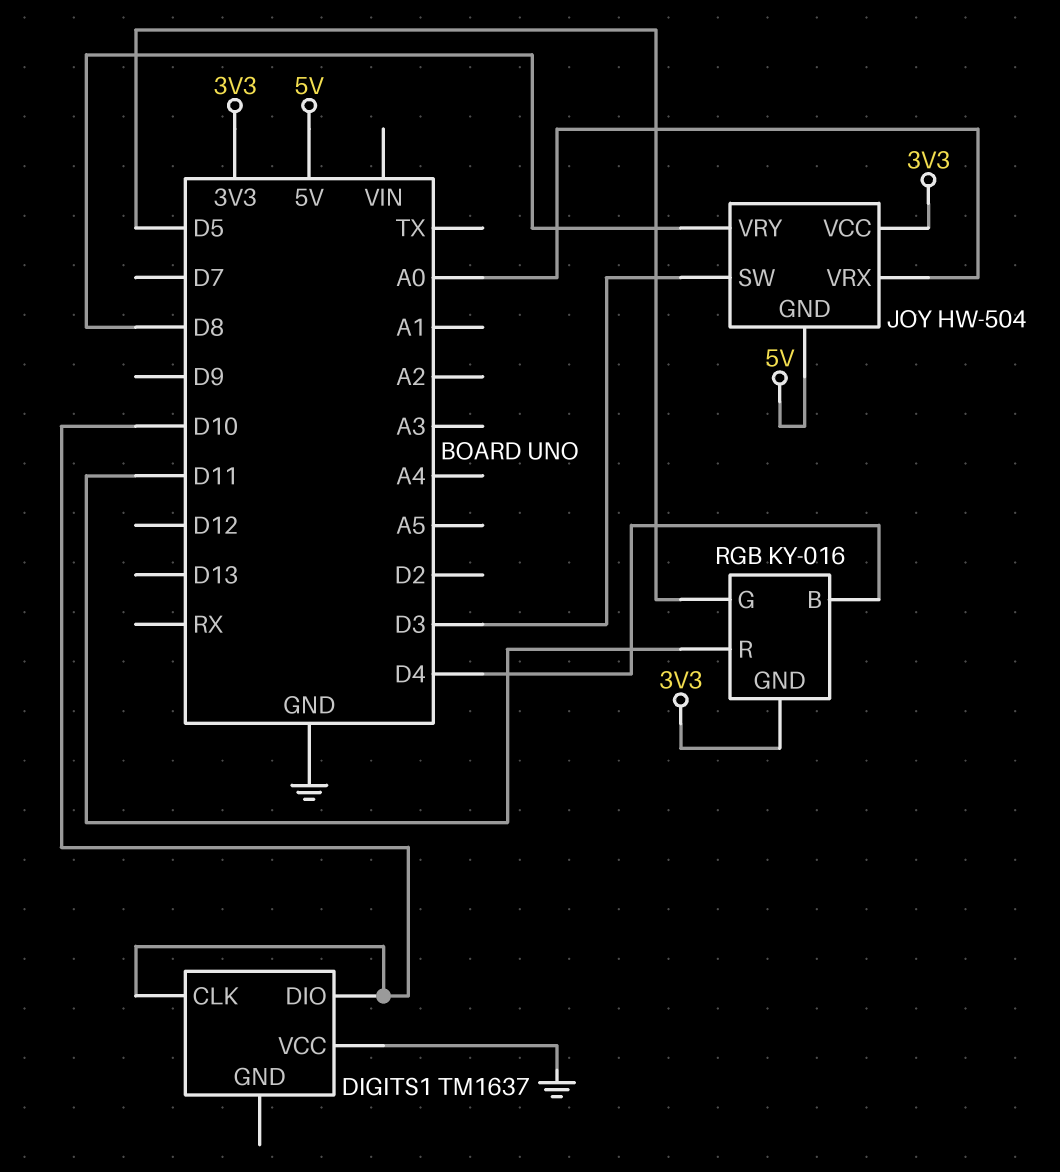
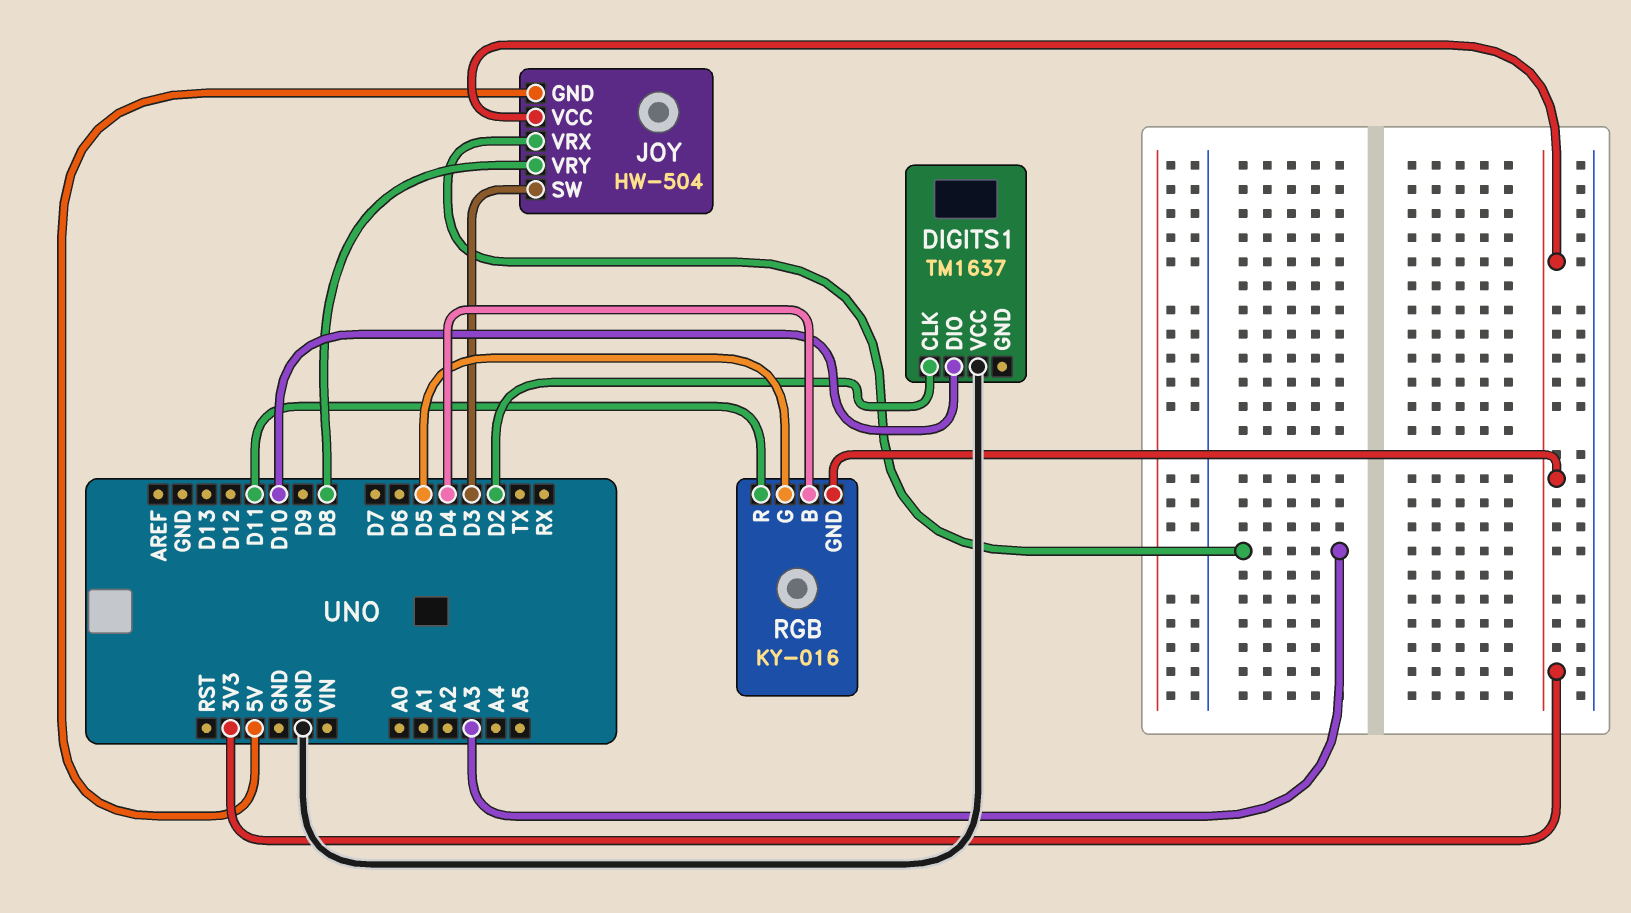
DIGITS1 pin CLK: D10 -> D2
JOY pin VRX: A0 -> A3

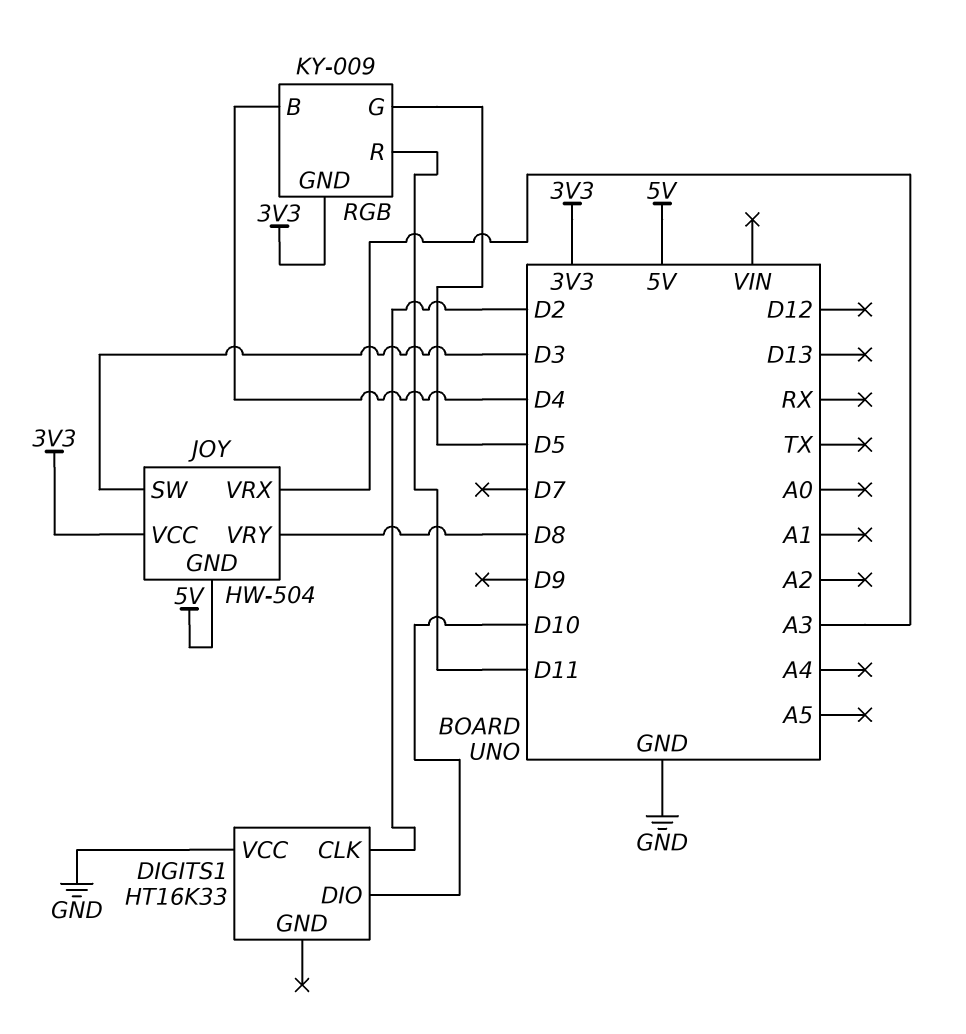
DIGITS1: TM1637 -> HT16K33
RGB: KY-016 -> KY-009

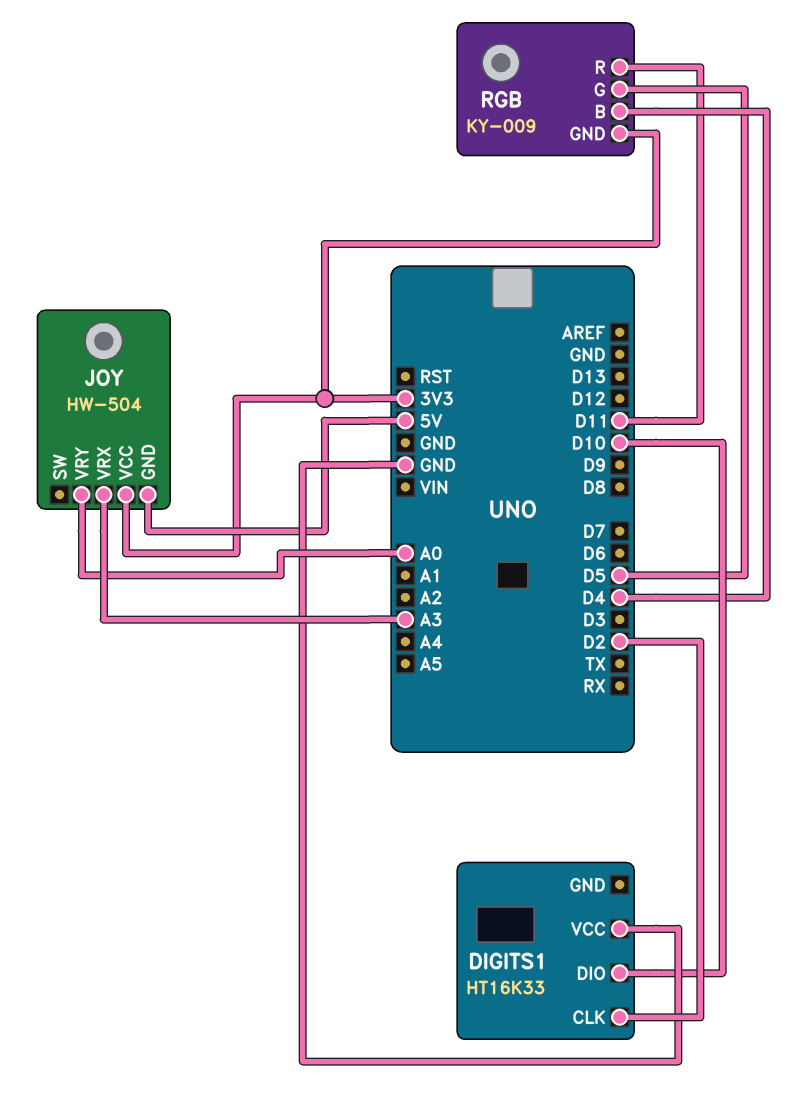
JOY pin SW: D3 -> none
JOY pin VRY: D8 -> A0

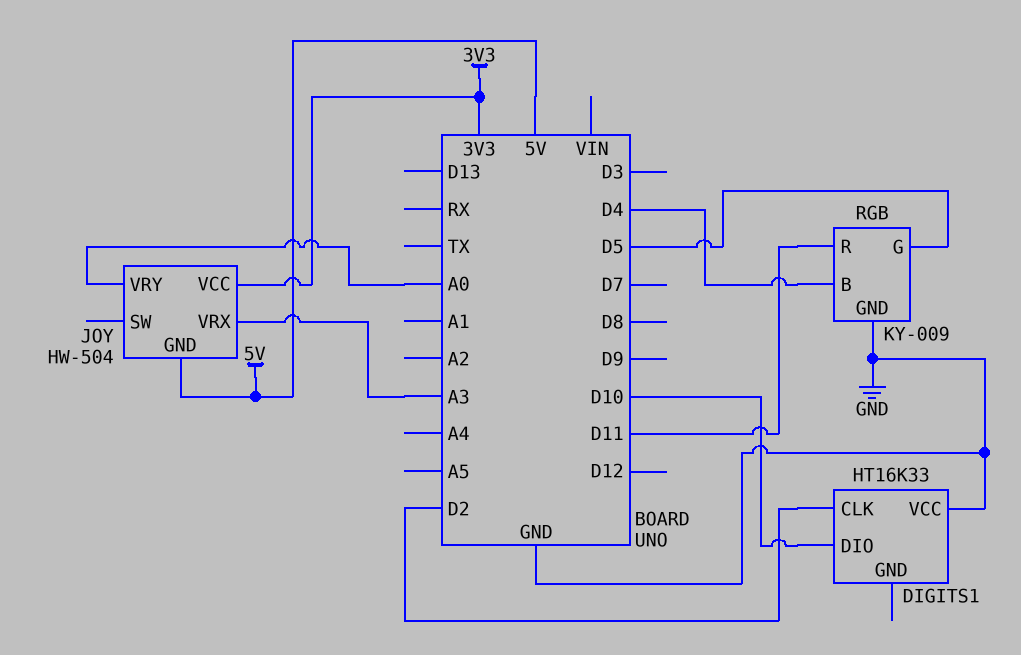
RGB pin GND: 3V3 -> GND

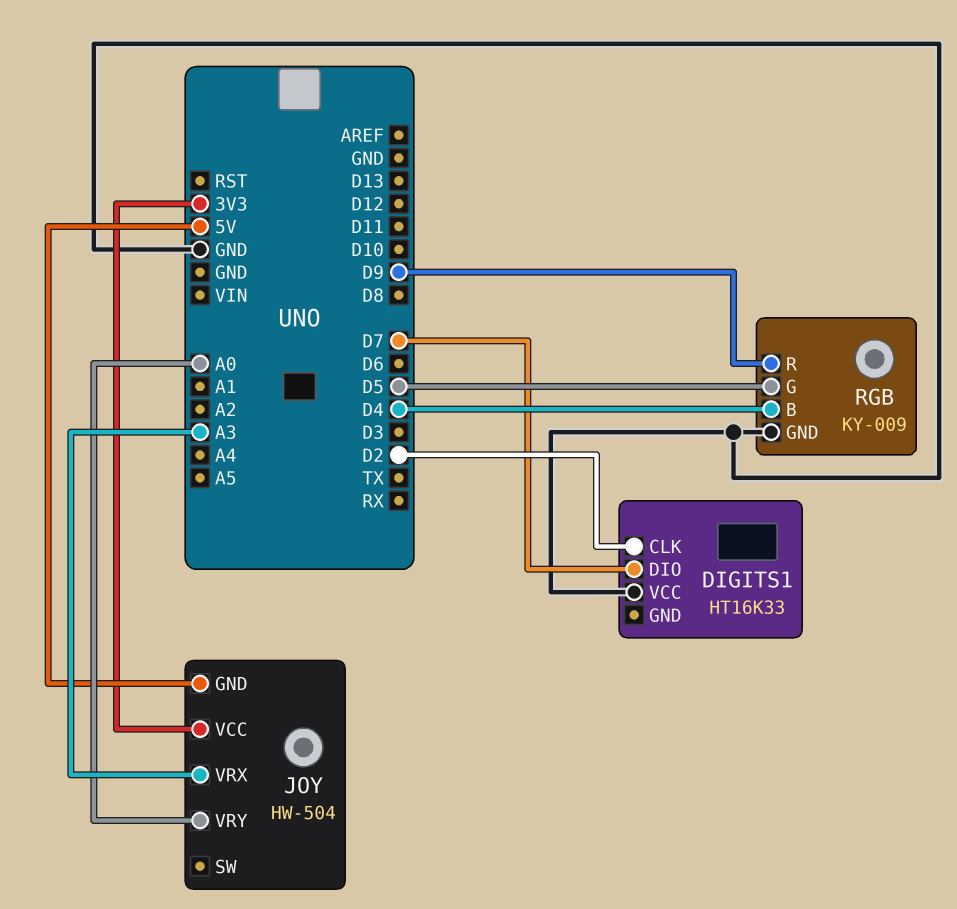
DIGITS1 pin DIO: D10 -> D7
RGB pin R: D11 -> D9

